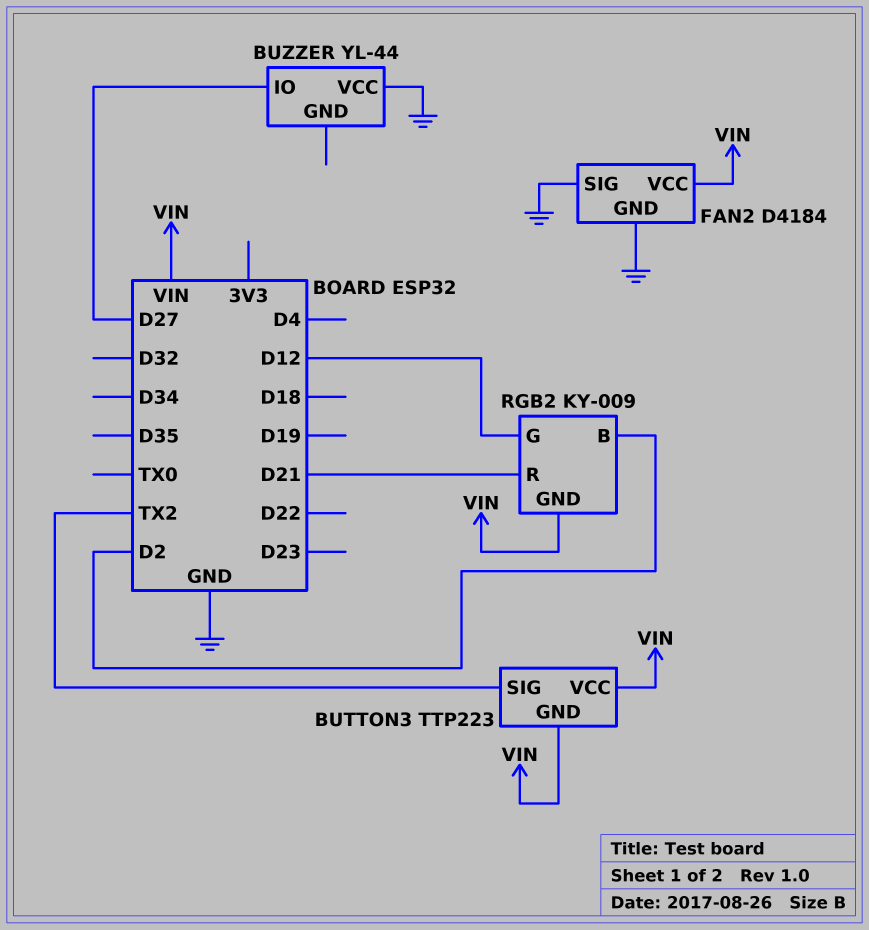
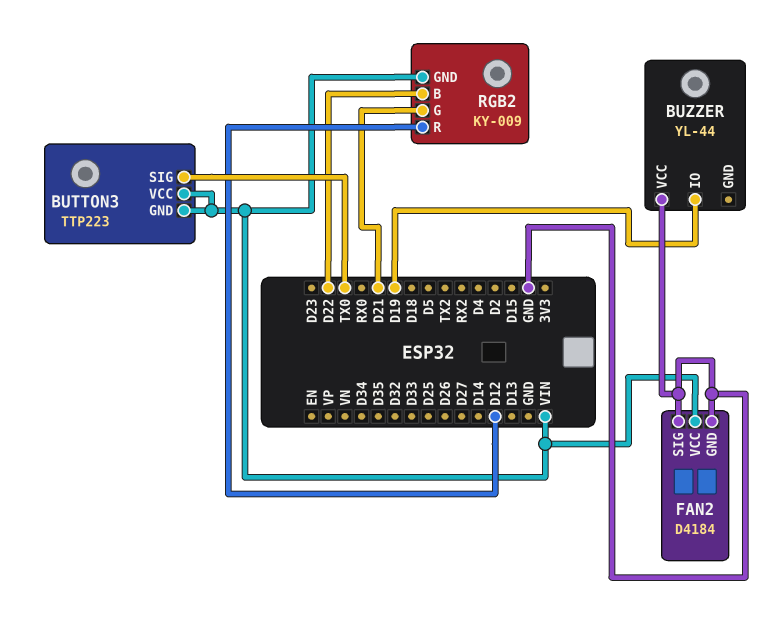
BUTTON3 pin SIG: TX2 -> TX0
BUZZER pin IO: D27 -> D19
RGB2 pin B: D2 -> D22
RGB2 pin G: D12 -> D21
RGB2 pin R: D21 -> D12

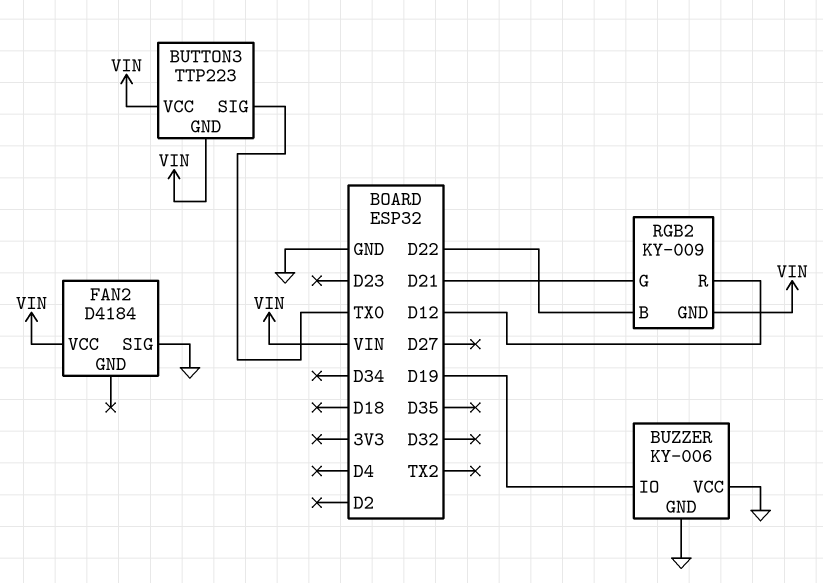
BUZZER: YL-44 -> KY-006
BUZZER pin GND: none -> GND
FAN2 pin GND: GND -> none

